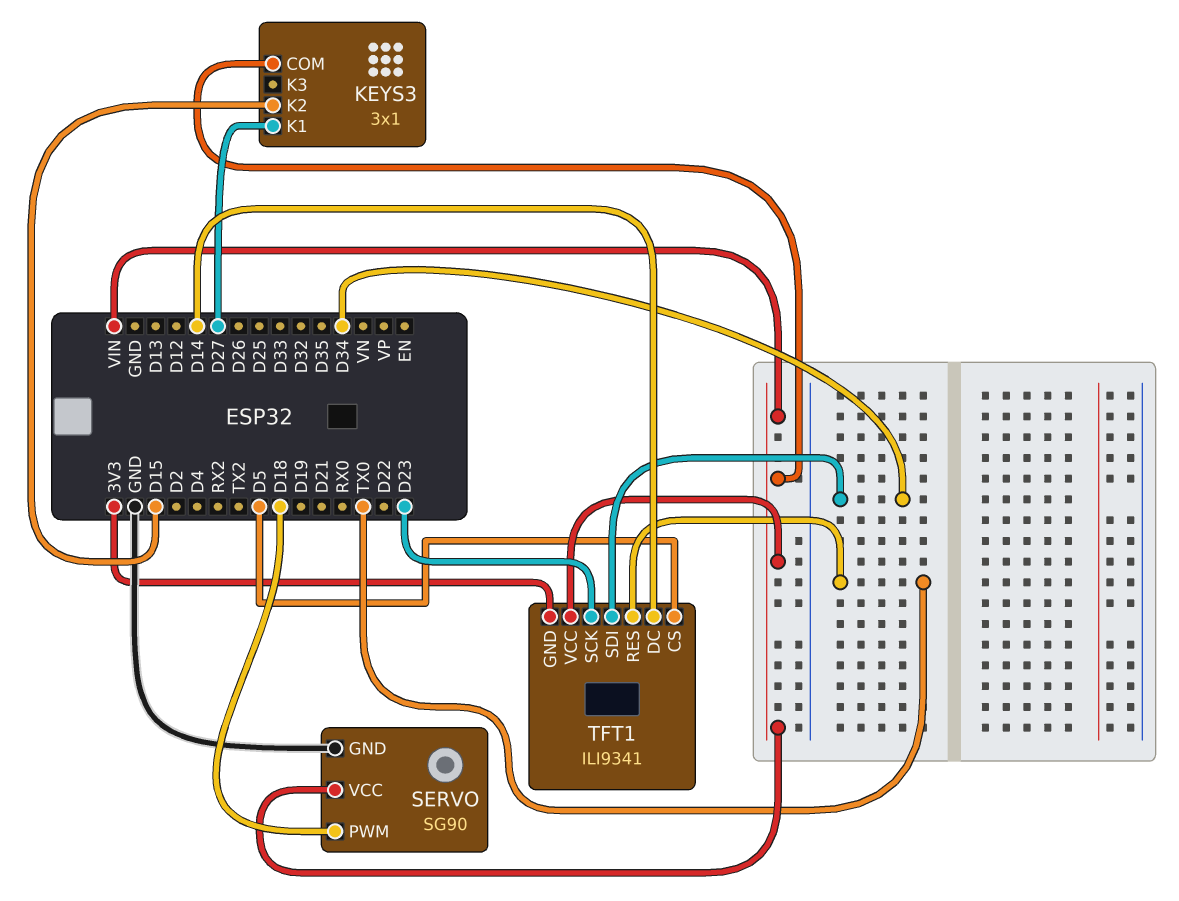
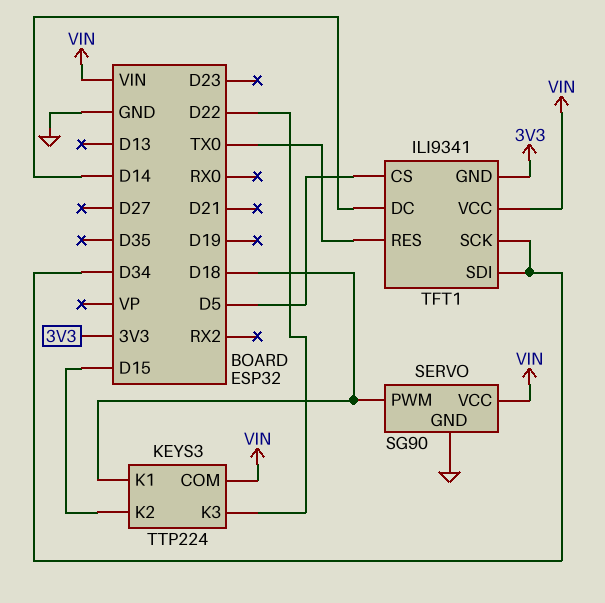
KEYS3: 3x1 -> TTP224
KEYS3 pin K1: D27 -> D18
KEYS3 pin K3: none -> D22
TFT1 pin SCK: D23 -> D34

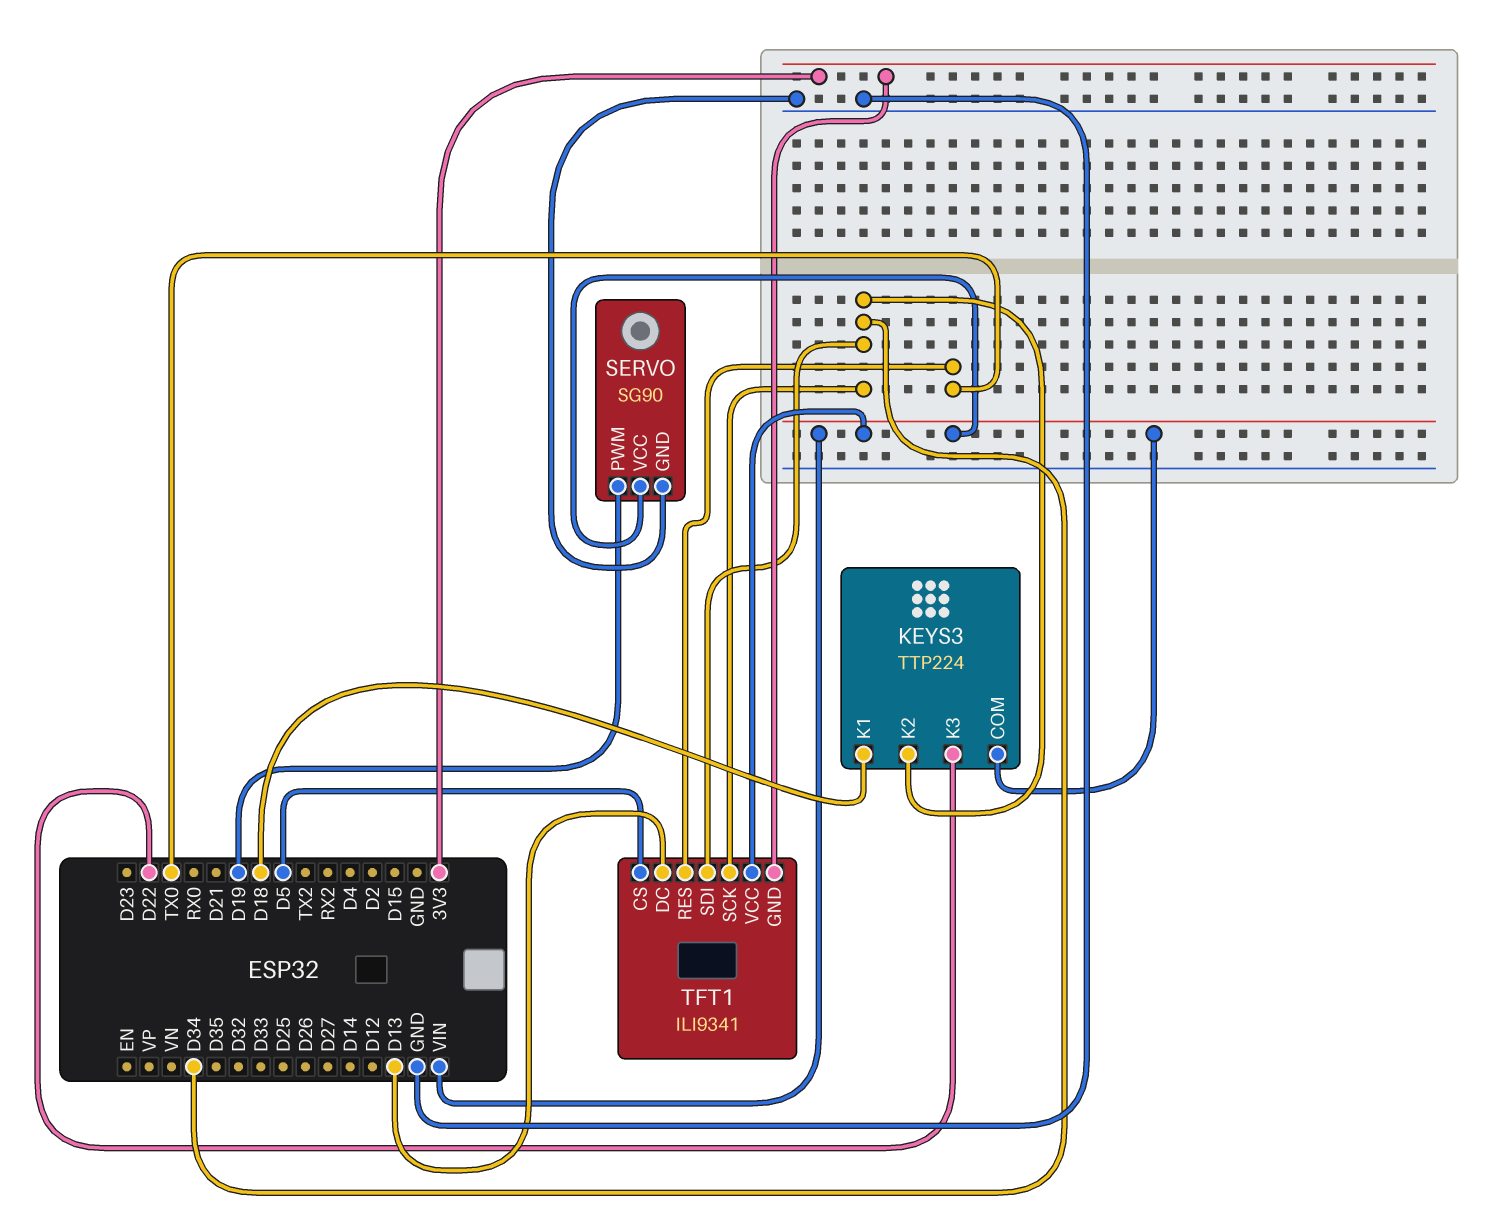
KEYS3 pin K2: D15 -> D34
SERVO pin PWM: D18 -> D19
TFT1 pin DC: D14 -> D13

